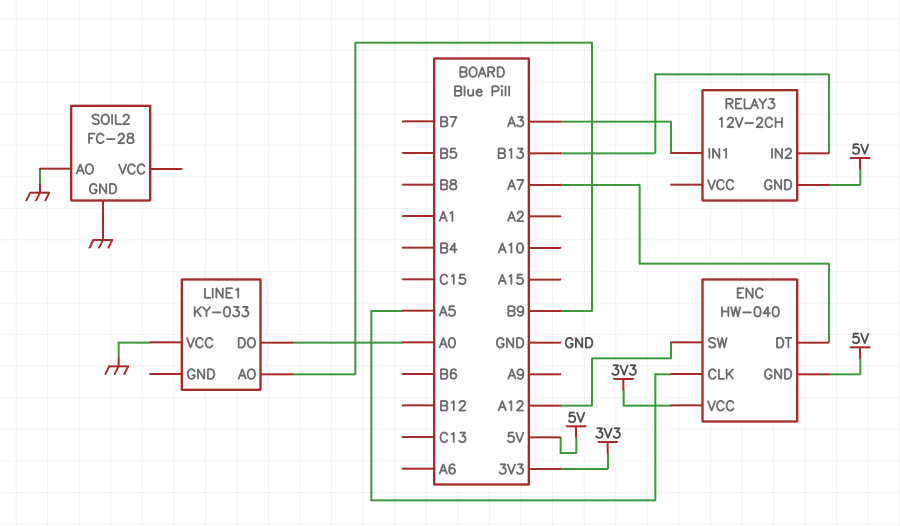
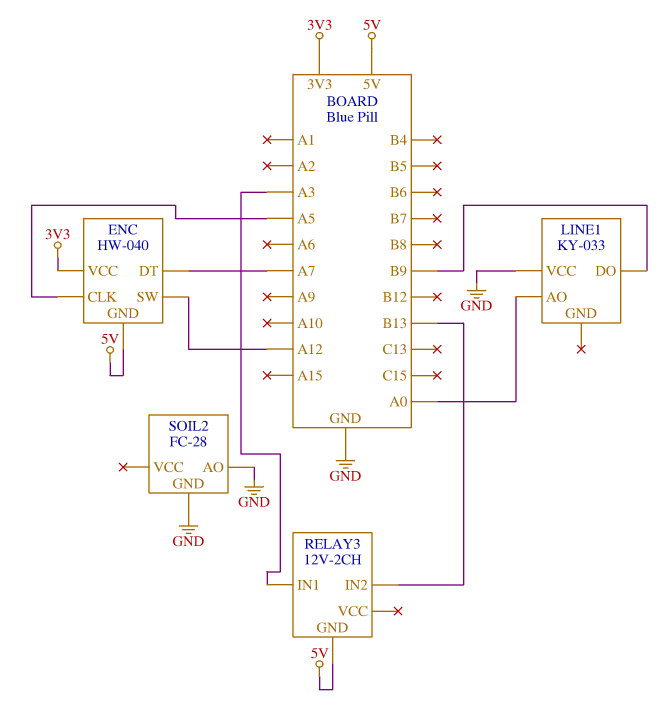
LINE1 pin AO: B9 -> A0
LINE1 pin DO: A0 -> B9

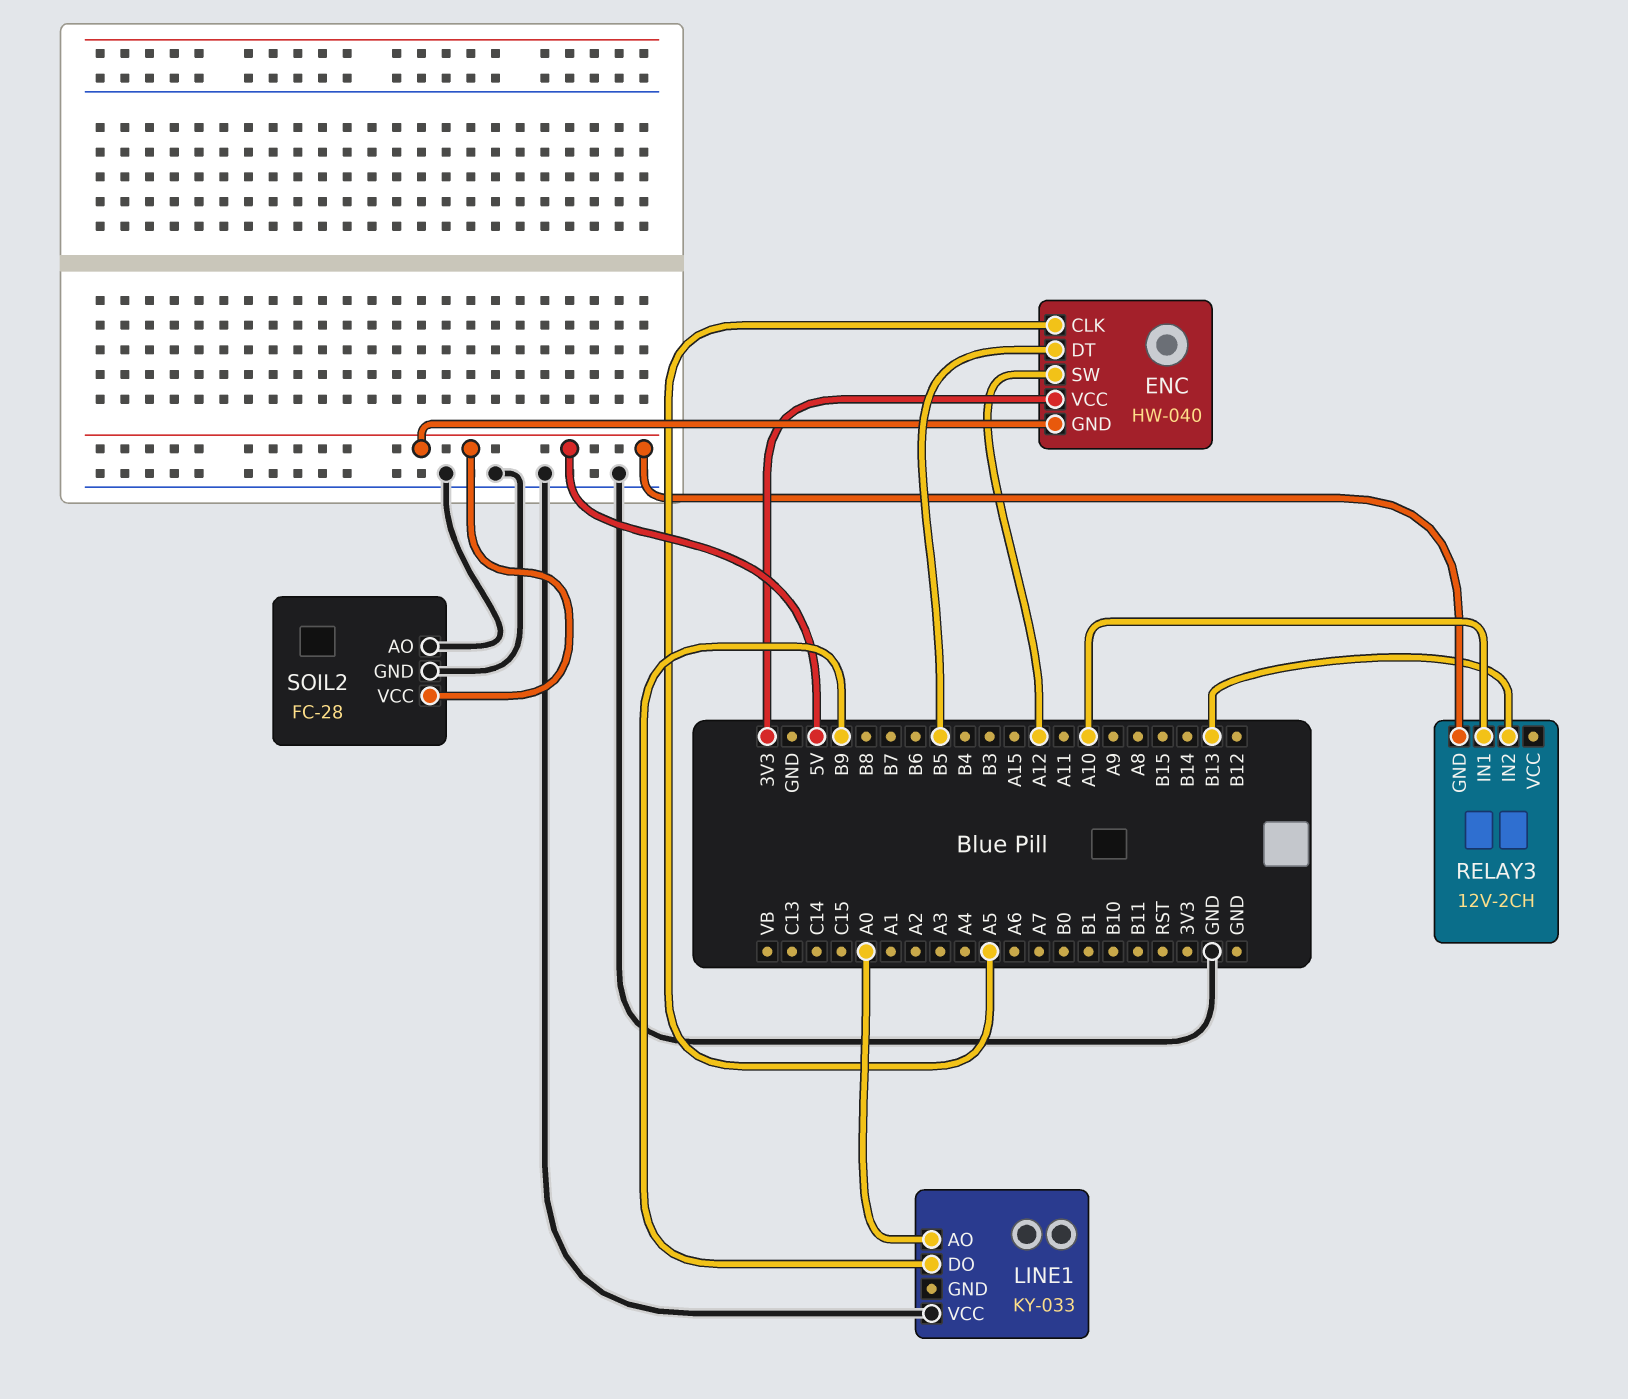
ENC pin DT: A7 -> B5
RELAY3 pin IN1: A3 -> A10
SOIL2 pin VCC: none -> 5V

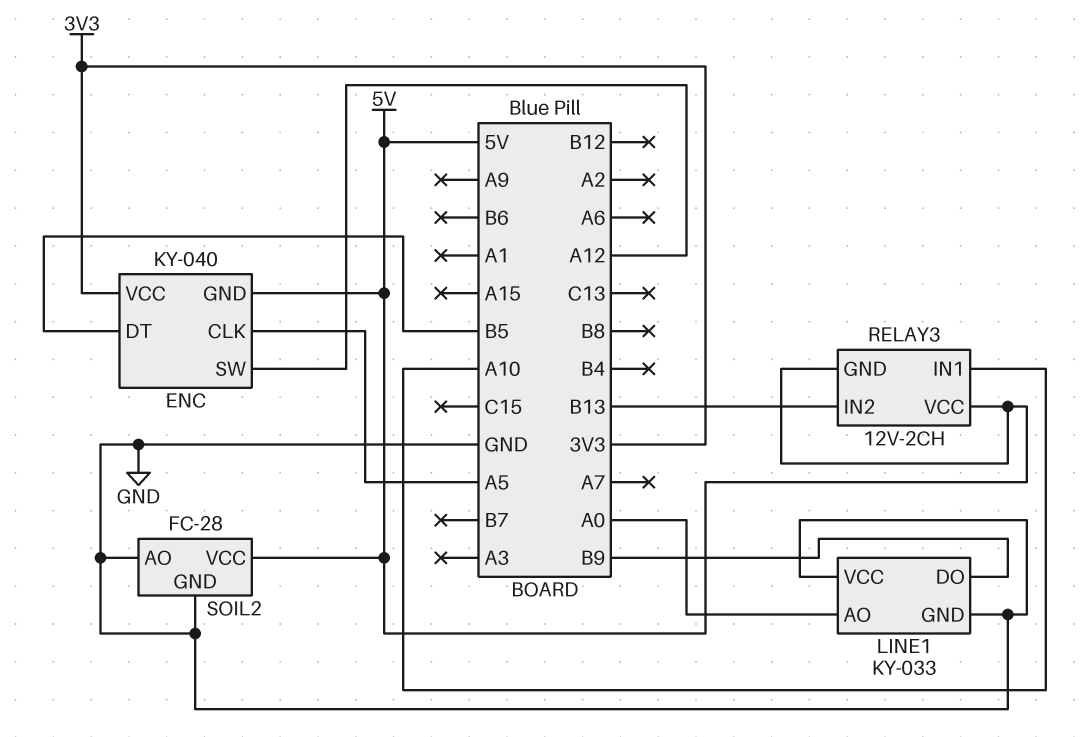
ENC: HW-040 -> KY-040
LINE1 pin GND: none -> GND
RELAY3 pin VCC: none -> 5V

